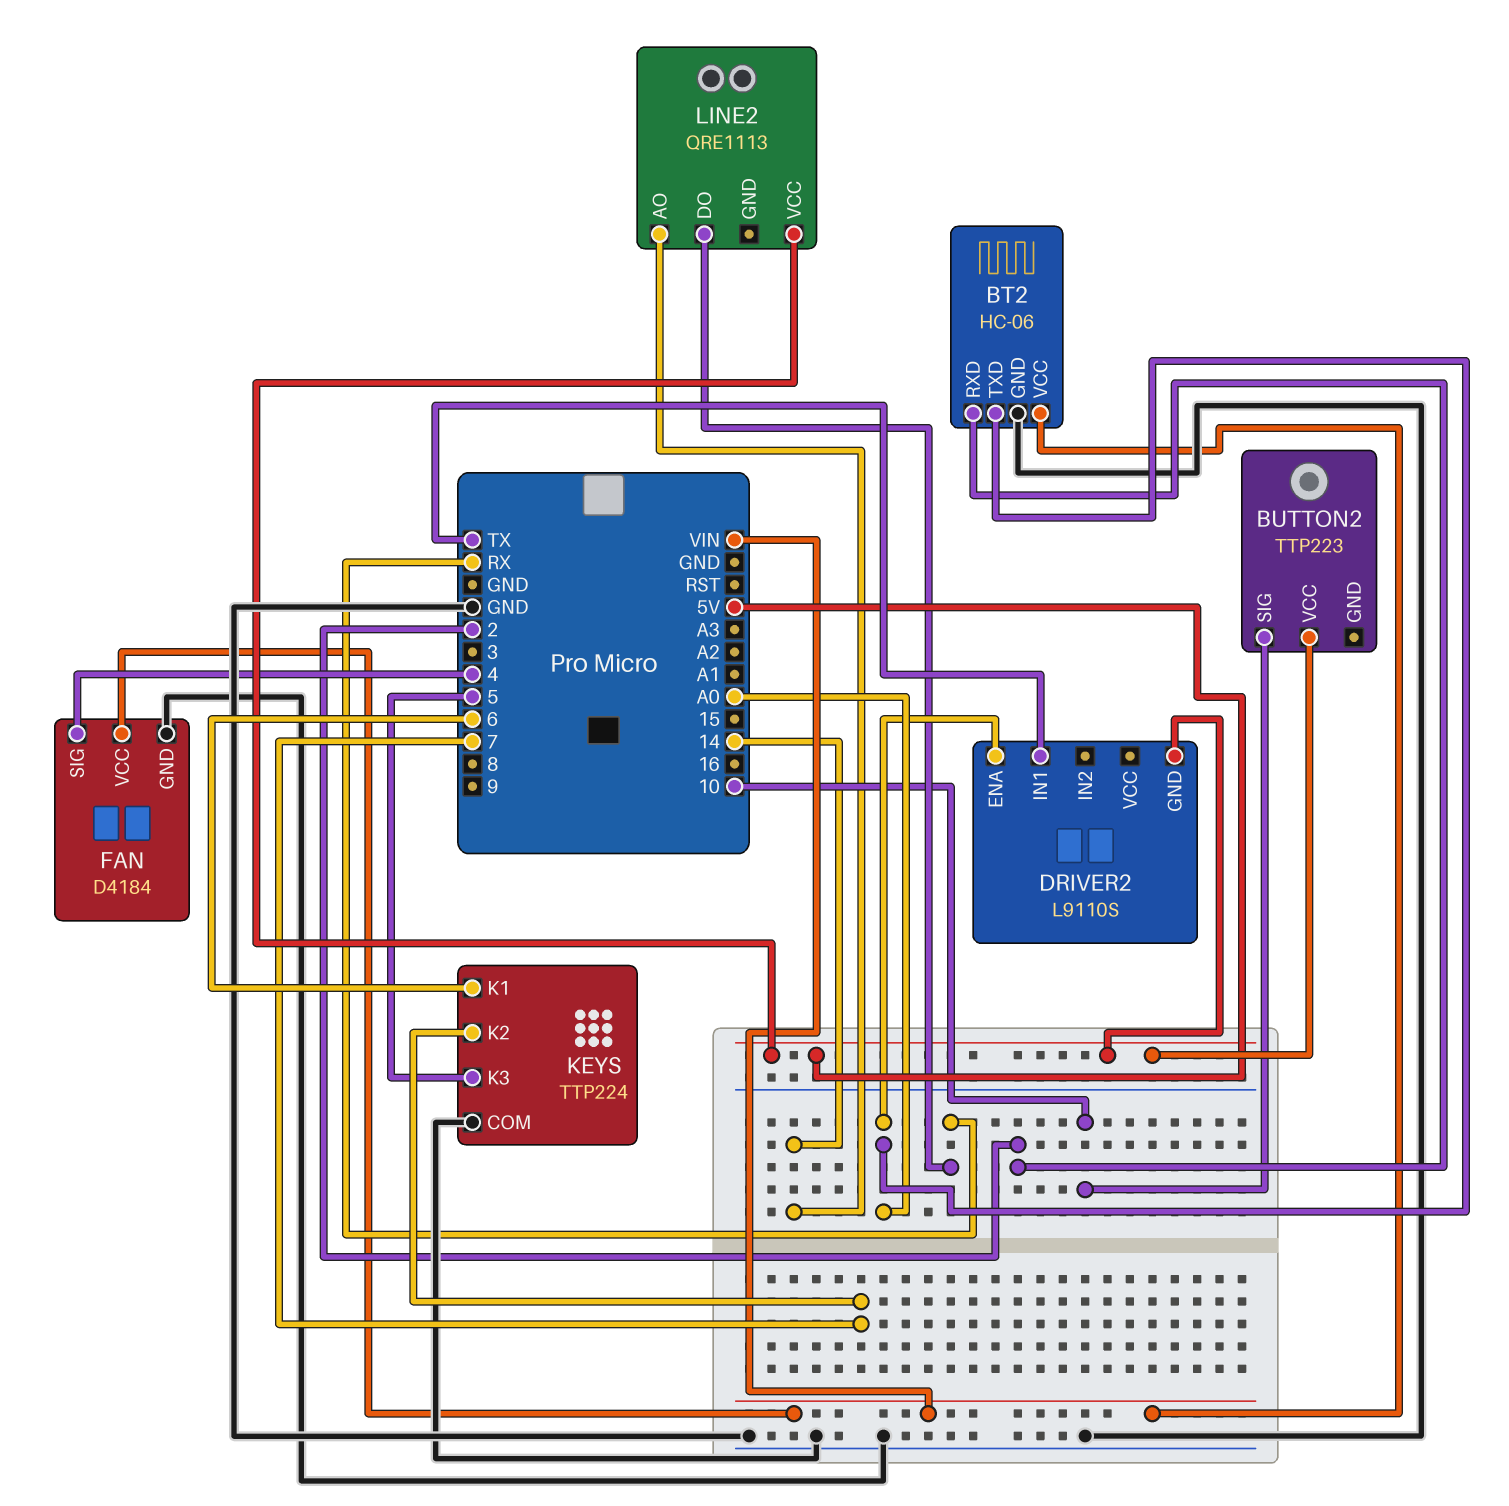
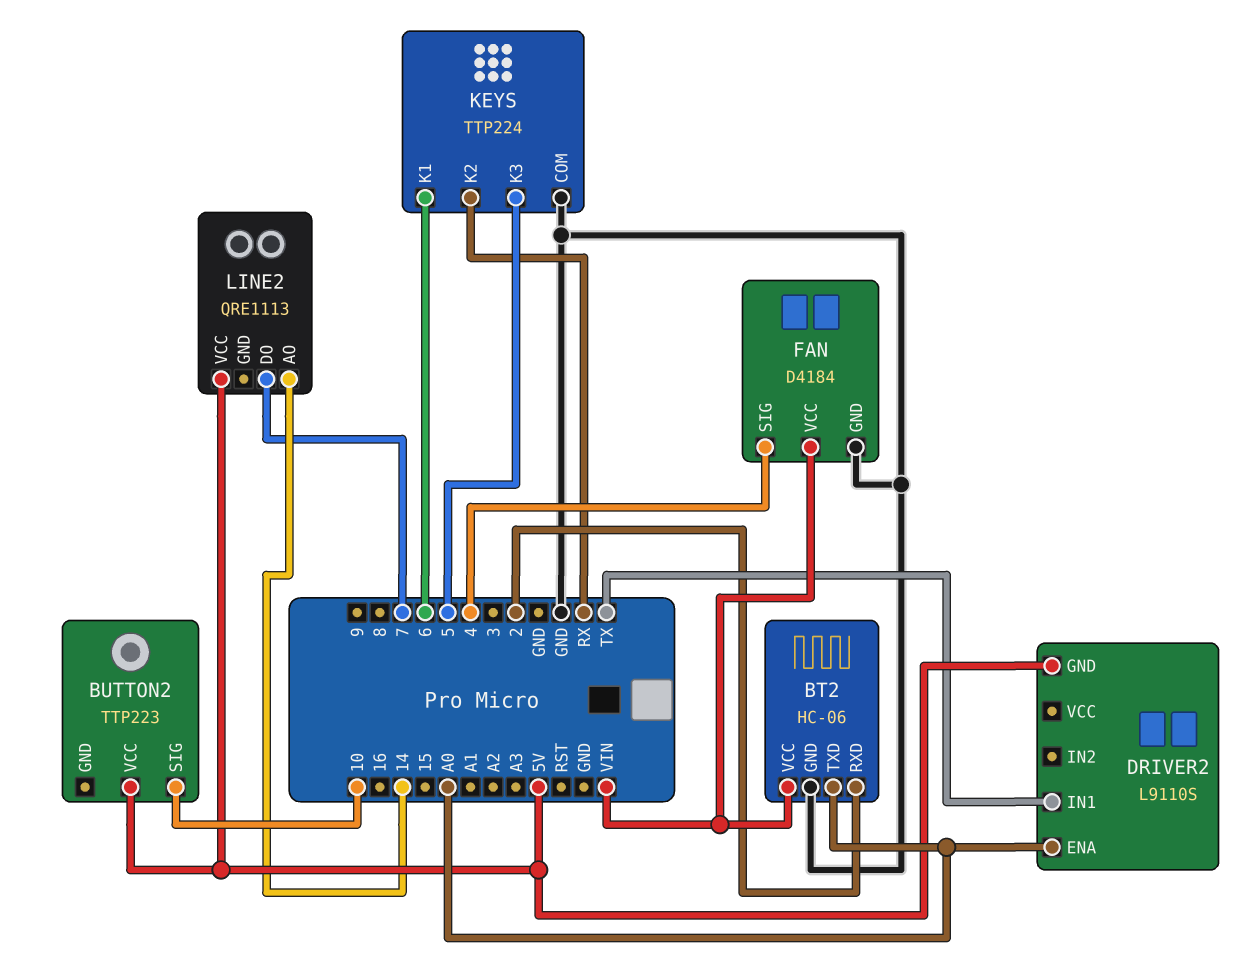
KEYS pin K2: 7 -> RX
LINE2 pin DO: RX -> 7

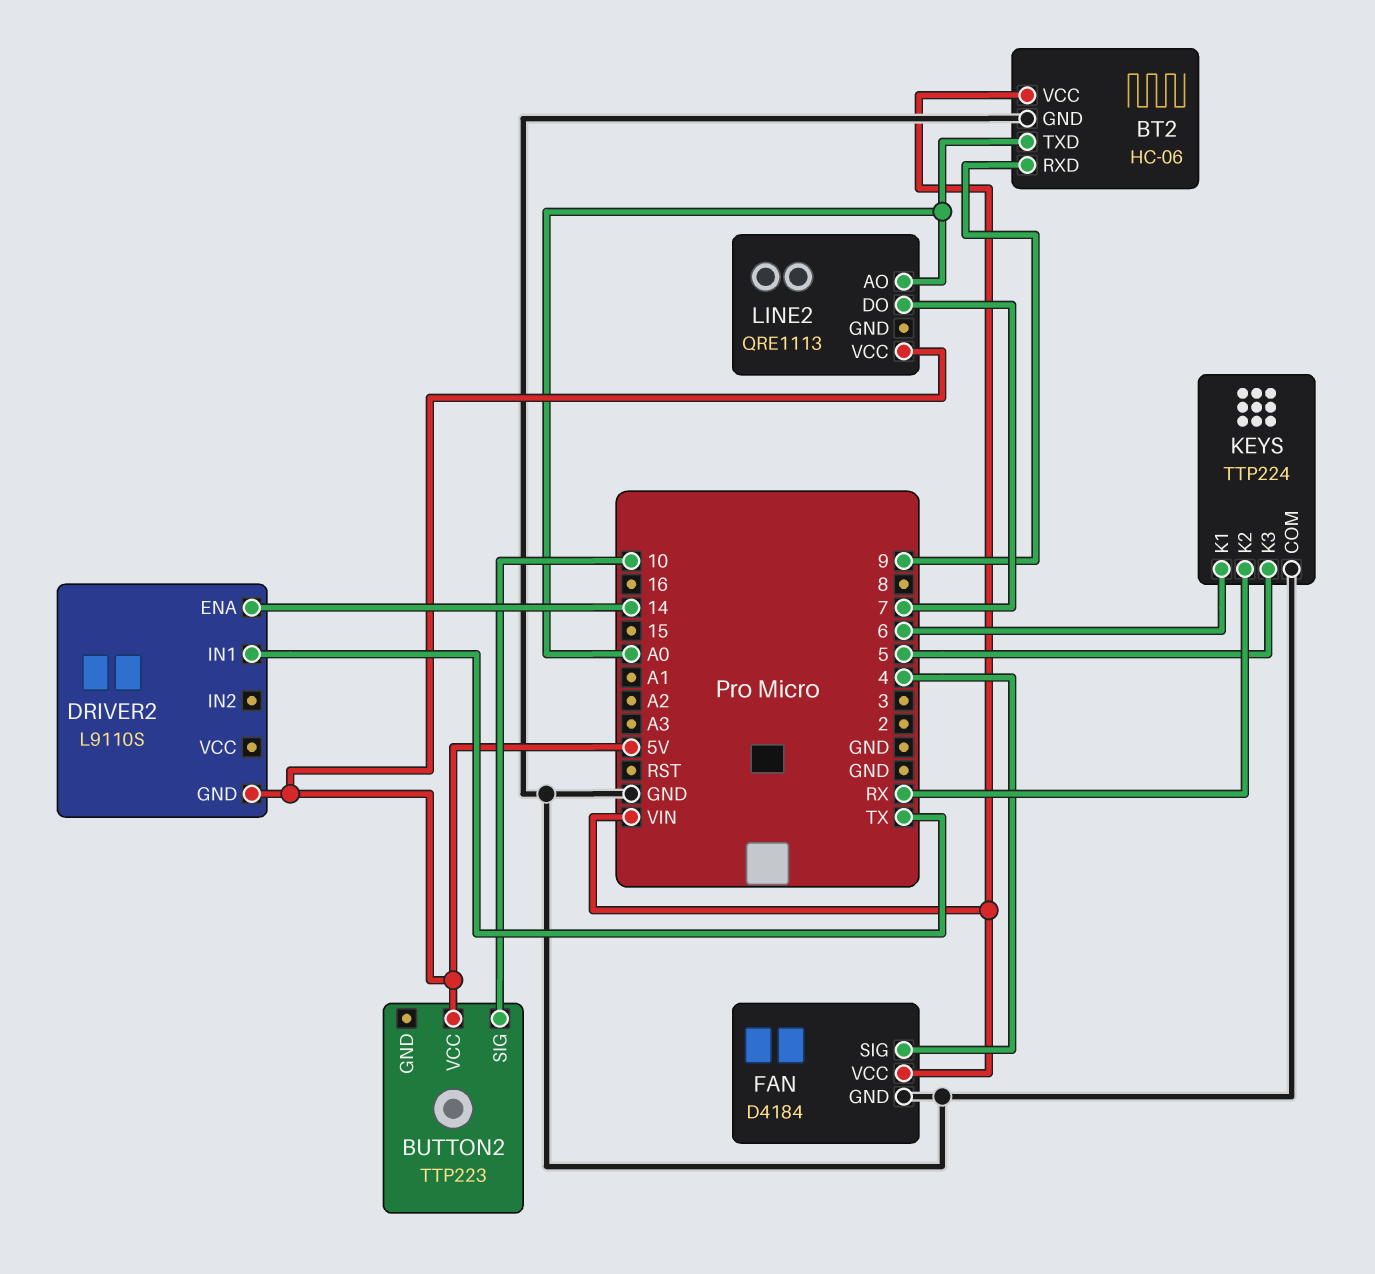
BT2 pin RXD: 2 -> 9
DRIVER2 pin ENA: A0 -> 14
LINE2 pin AO: 14 -> A0

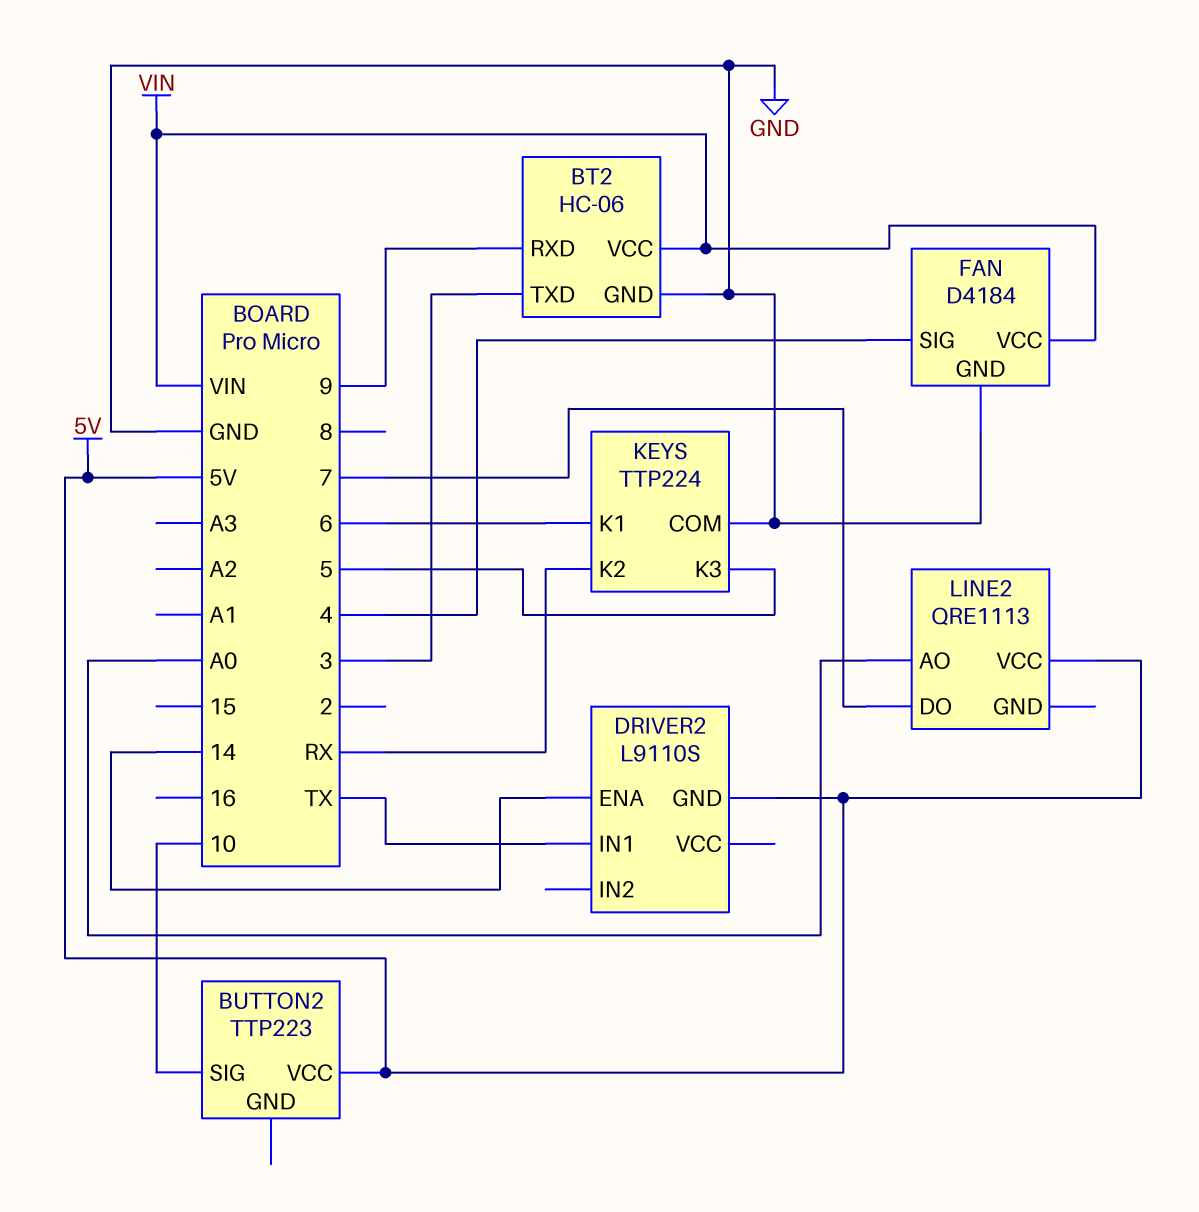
BT2 pin TXD: A0 -> 3

